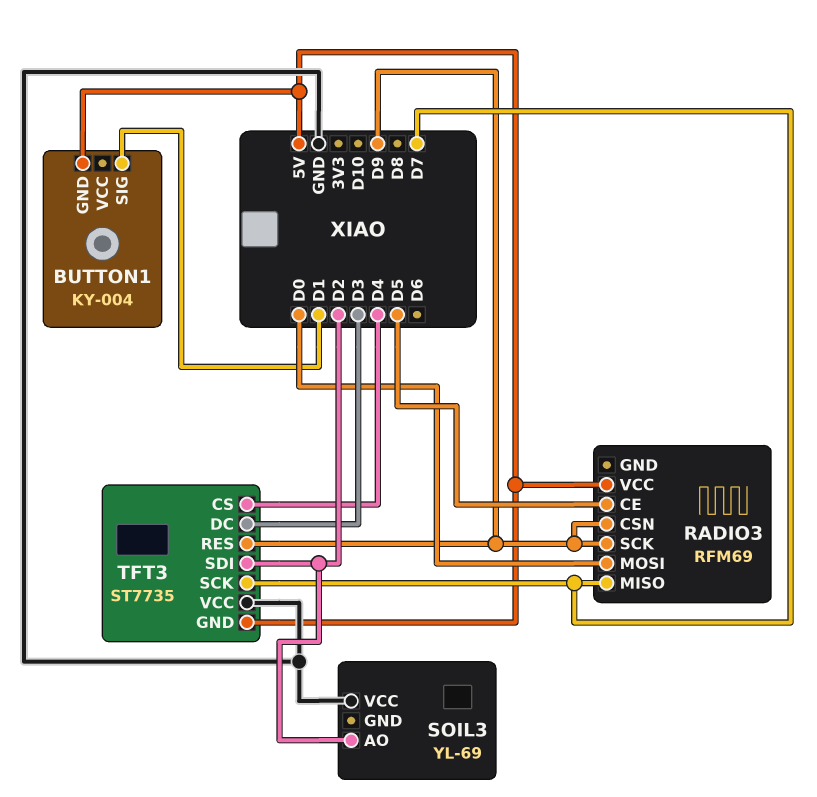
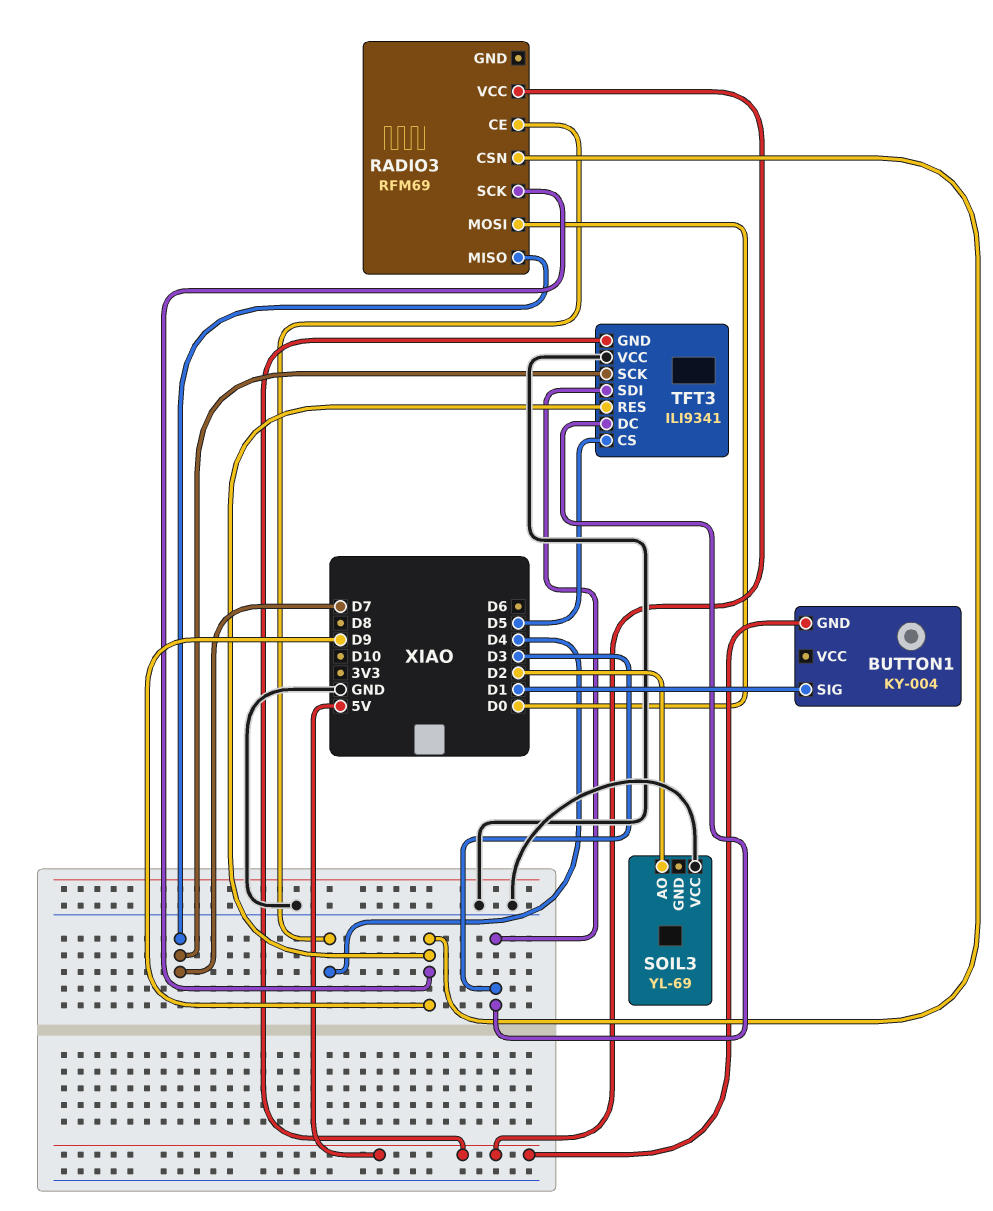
RADIO3 pin CE: D5 -> D4
TFT3: ST7735 -> ILI9341
TFT3 pin CS: D4 -> D5
TFT3 pin SDI: D2 -> D3

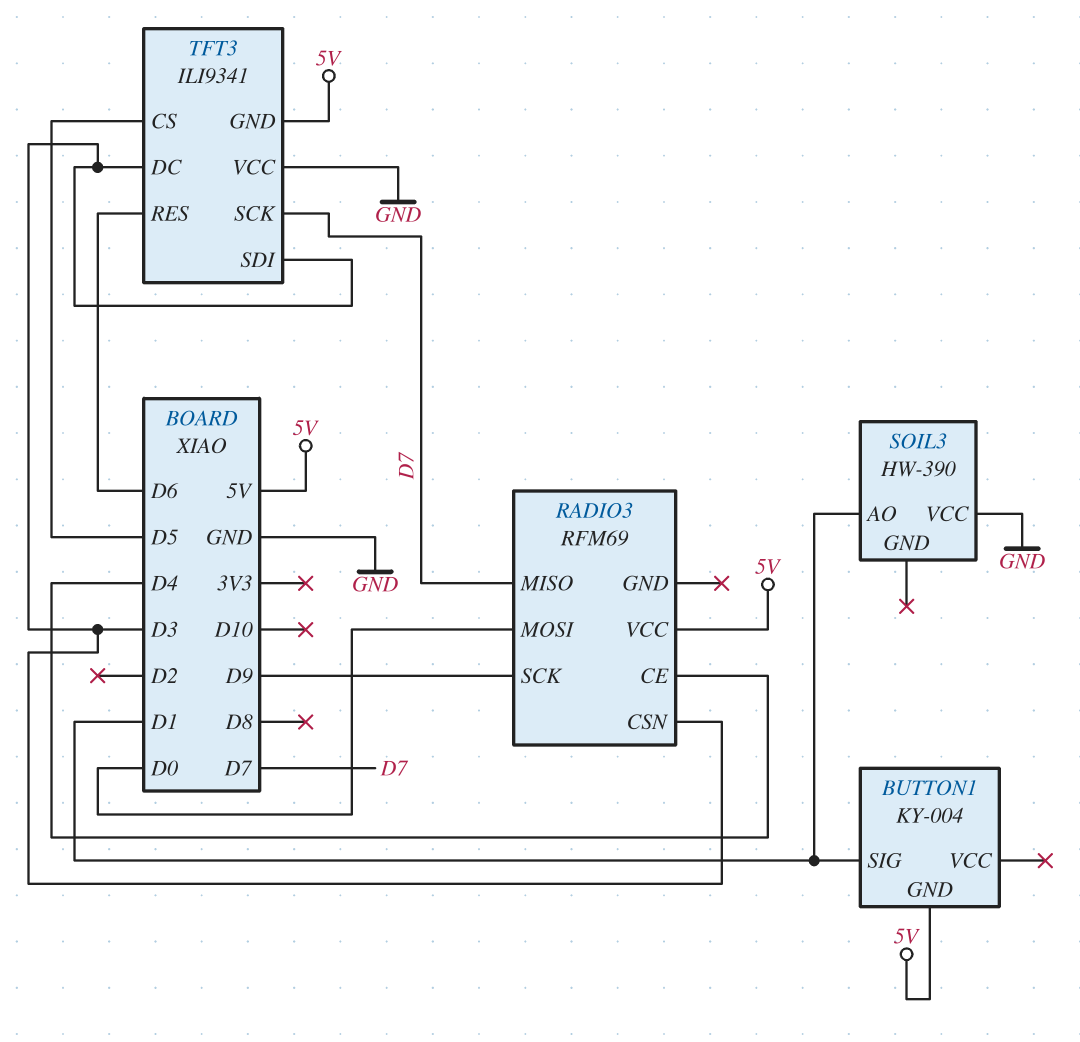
RADIO3 pin CSN: D9 -> D3
SOIL3: YL-69 -> HW-390
SOIL3 pin AO: D2 -> D1
TFT3 pin RES: D9 -> D6

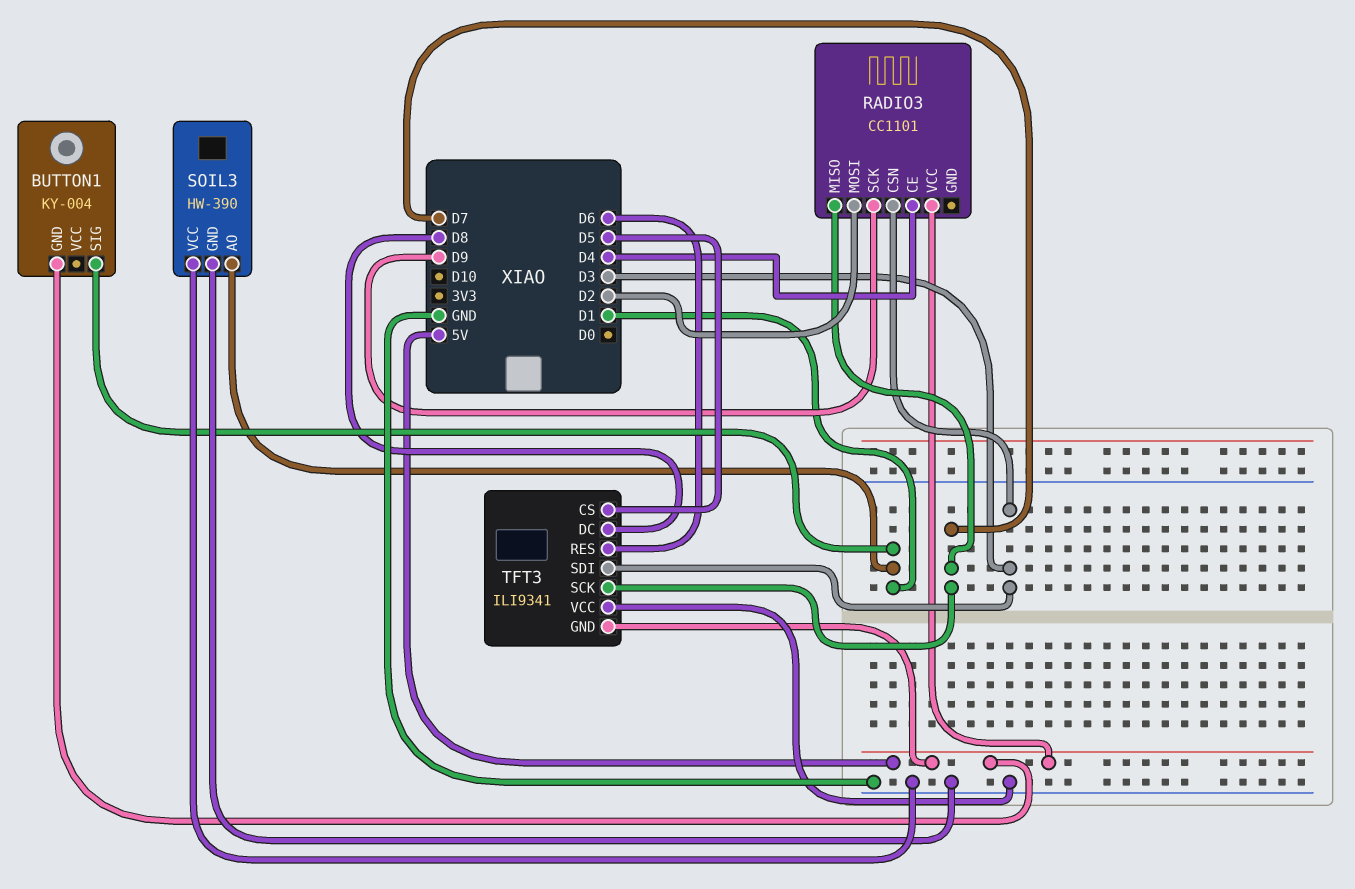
RADIO3: RFM69 -> CC1101
RADIO3 pin MOSI: D0 -> D2
SOIL3 pin GND: none -> GND
TFT3 pin DC: D3 -> D8

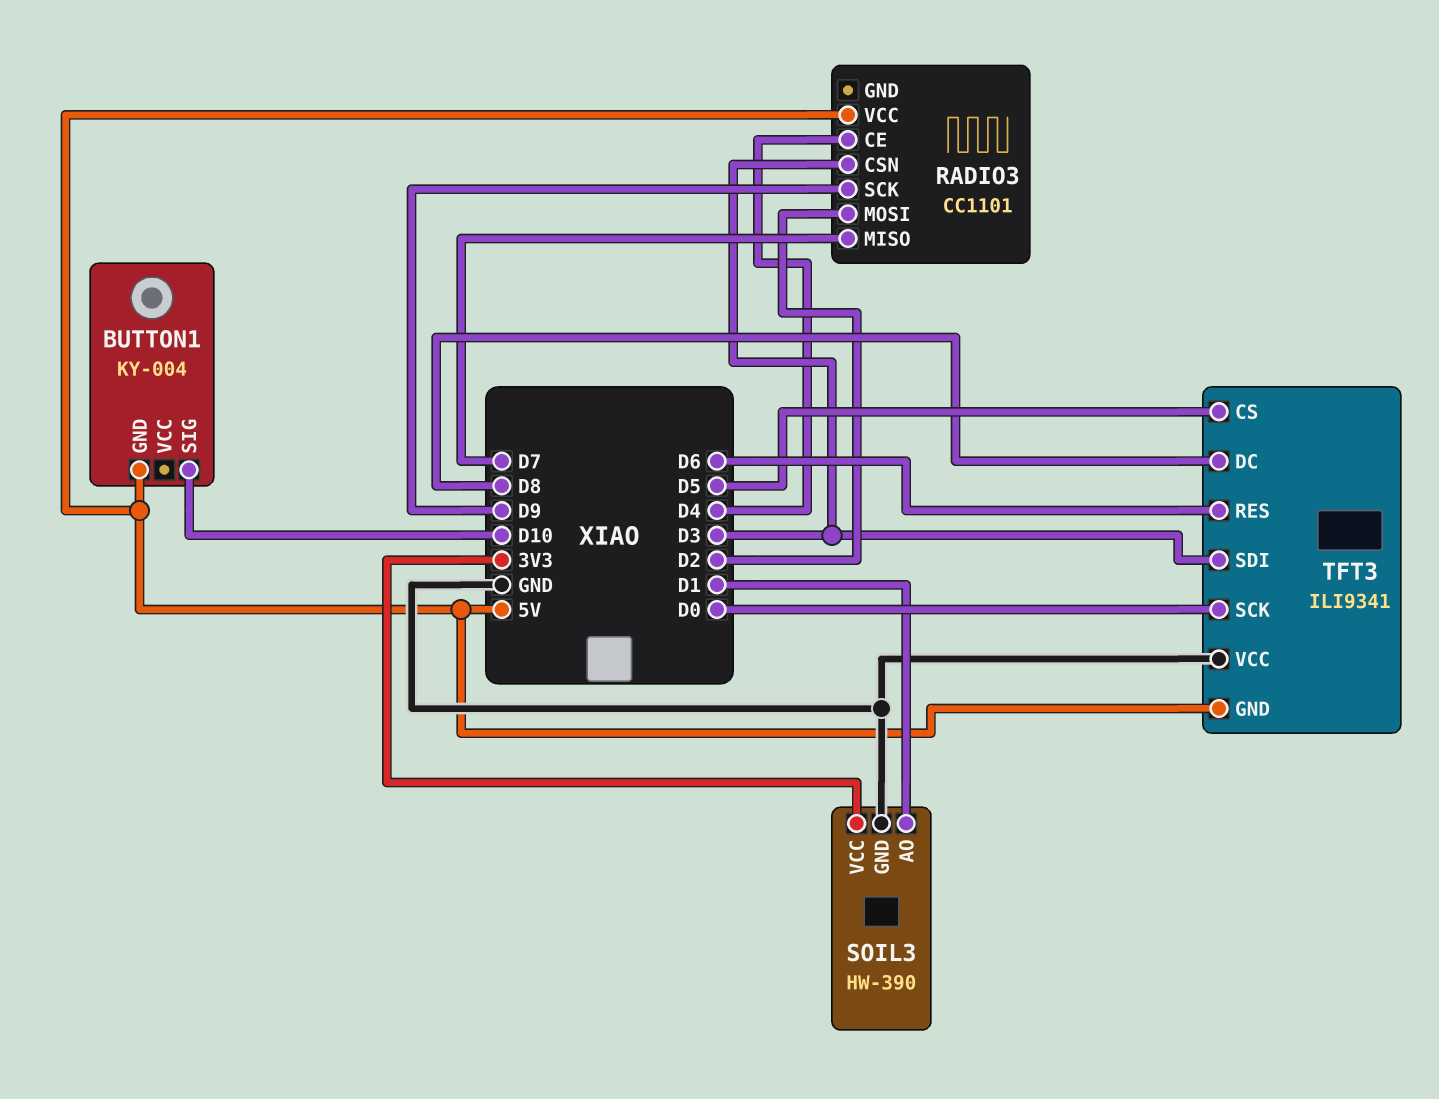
BUTTON1 pin SIG: D1 -> D10
SOIL3 pin VCC: GND -> 3V3
TFT3 pin SCK: D7 -> D0

